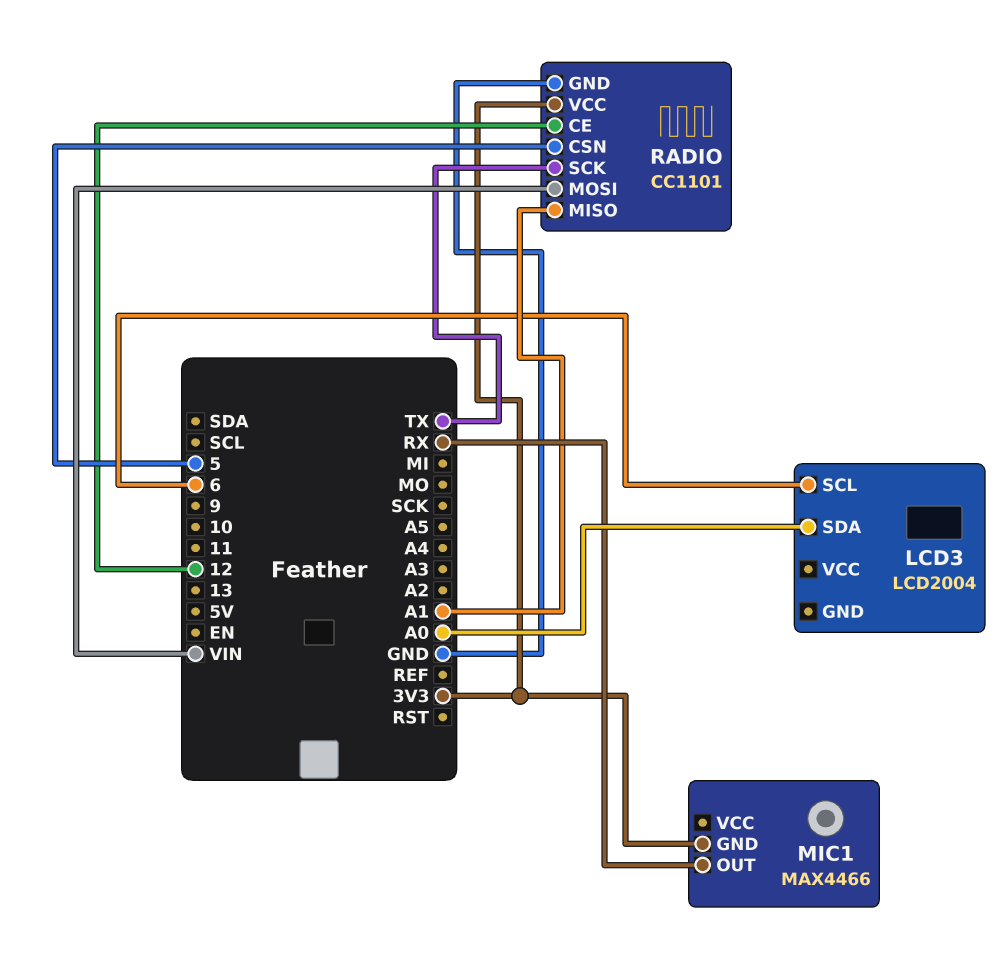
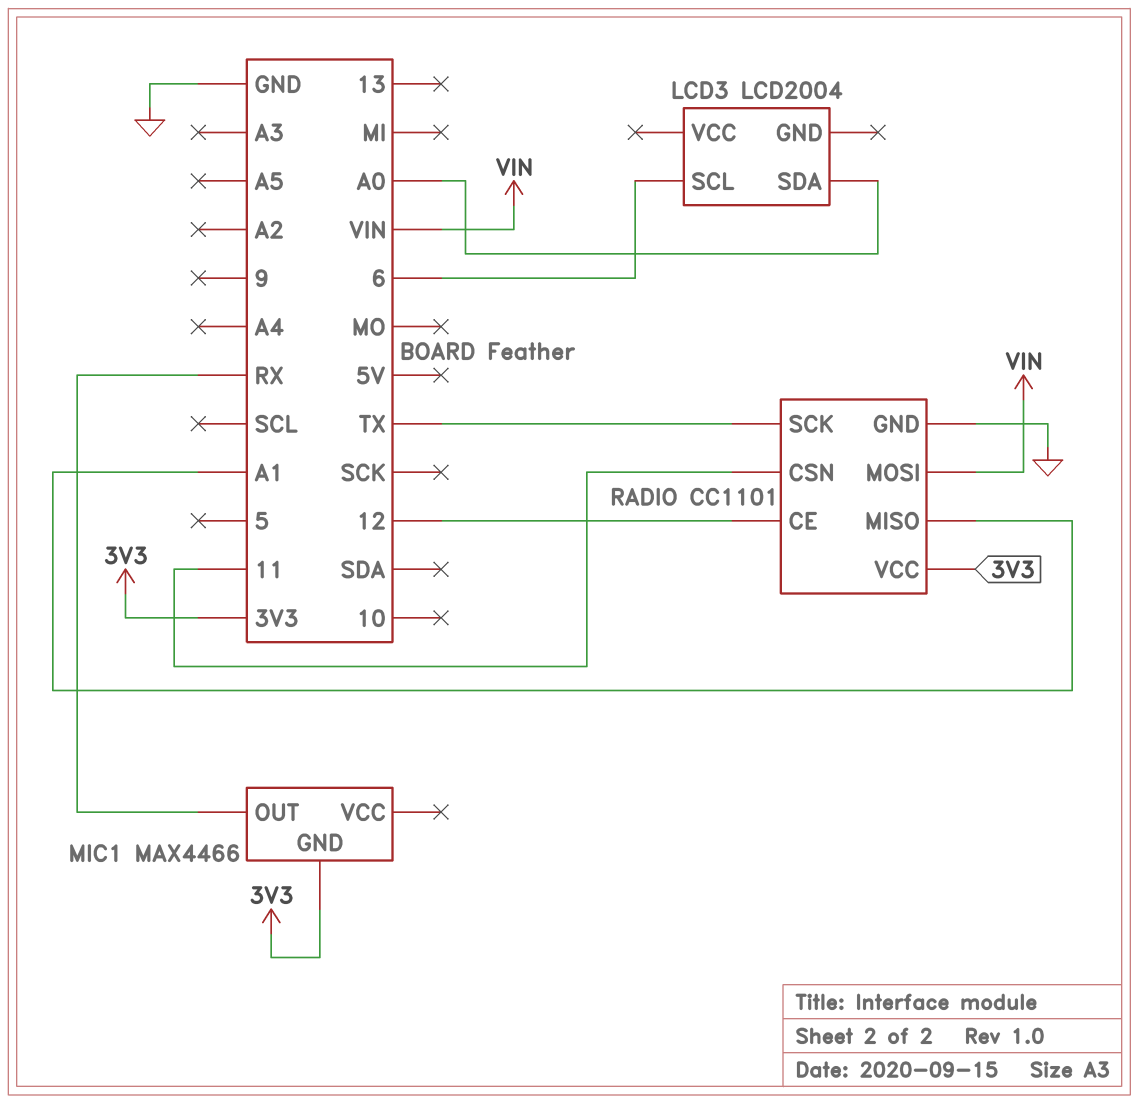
RADIO pin CSN: 5 -> 11

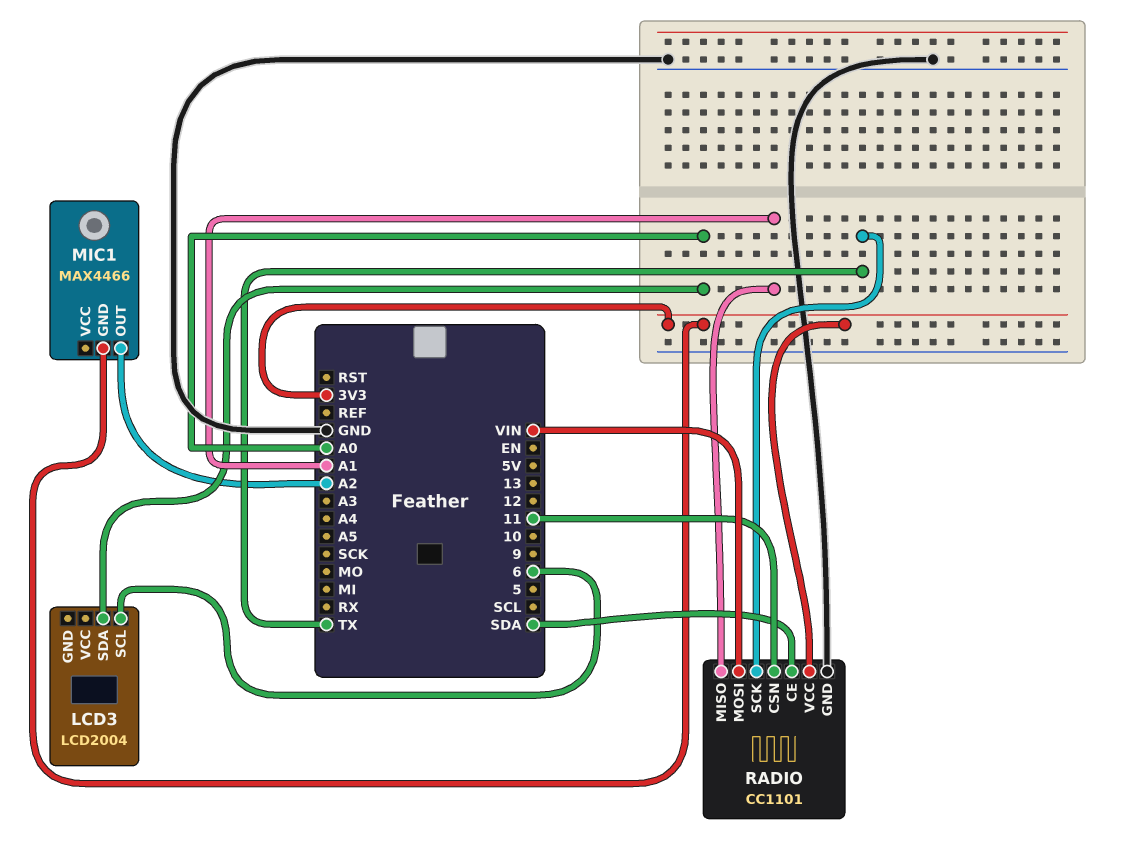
MIC1 pin OUT: RX -> A2
RADIO pin CE: 12 -> SDA

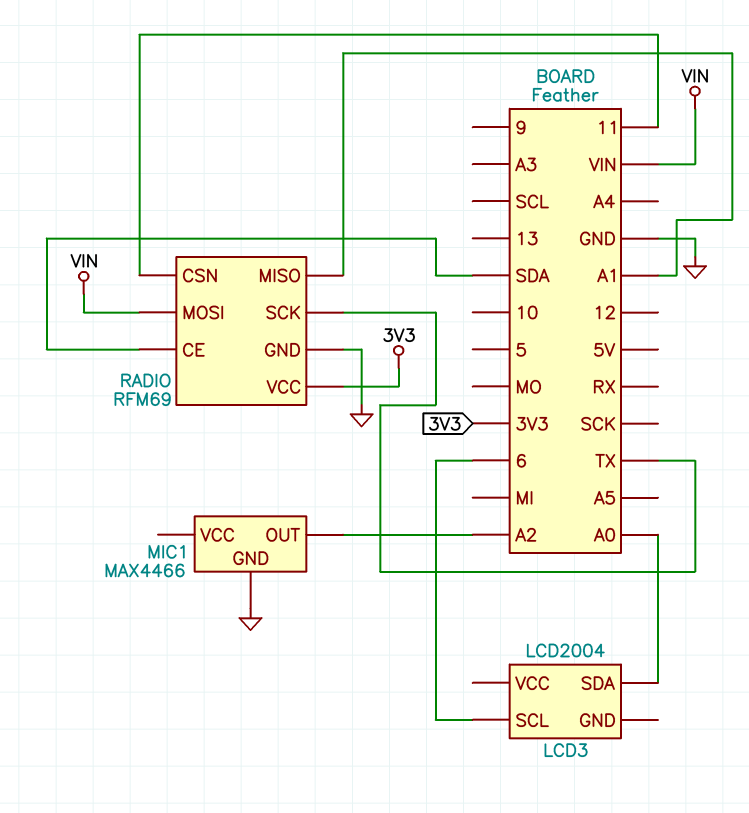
MIC1 pin GND: 3V3 -> GND
RADIO: CC1101 -> RFM69

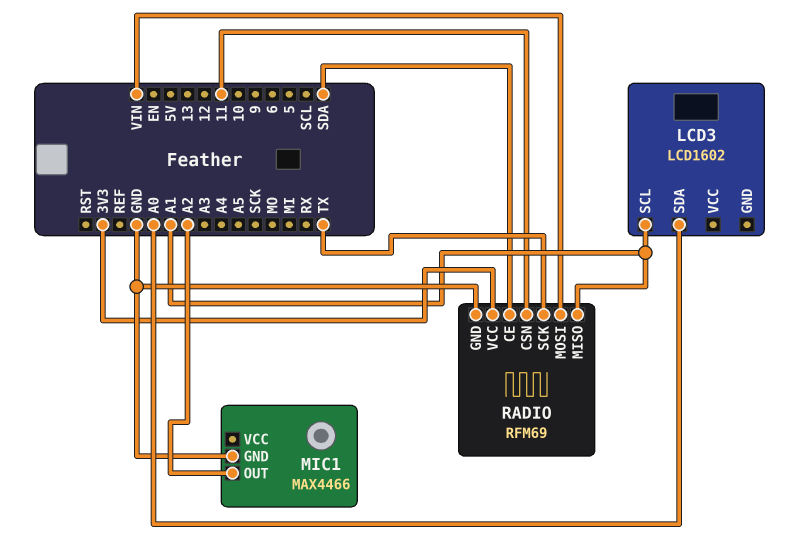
LCD3: LCD2004 -> LCD1602
LCD3 pin SCL: 6 -> A1

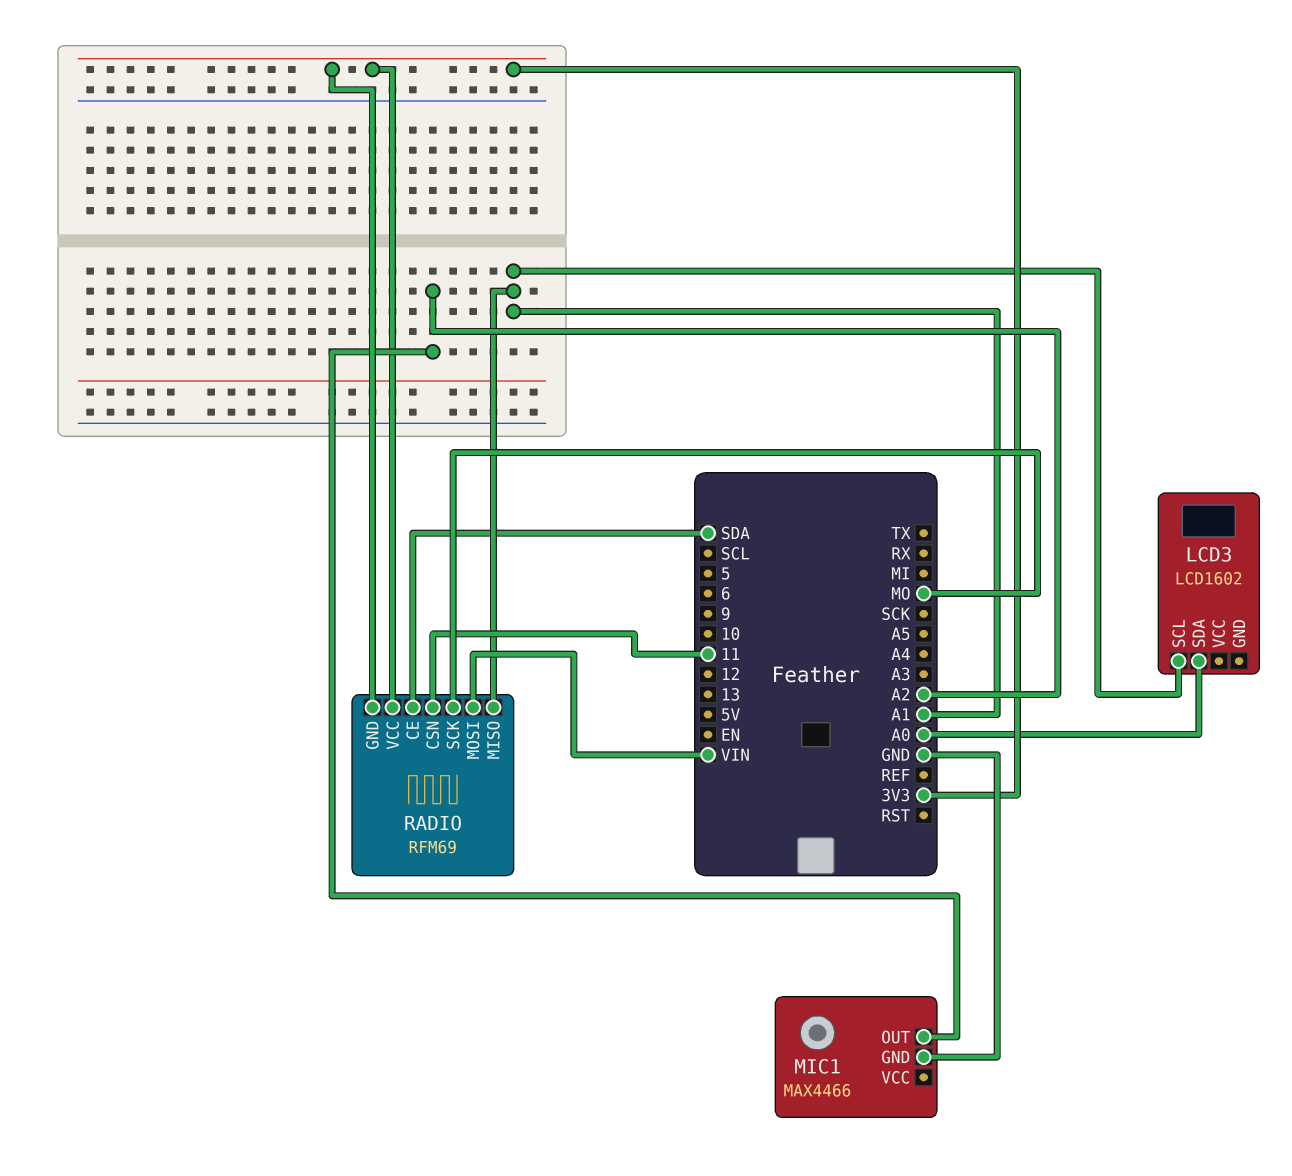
RADIO pin GND: GND -> 3V3
RADIO pin SCK: TX -> MO

